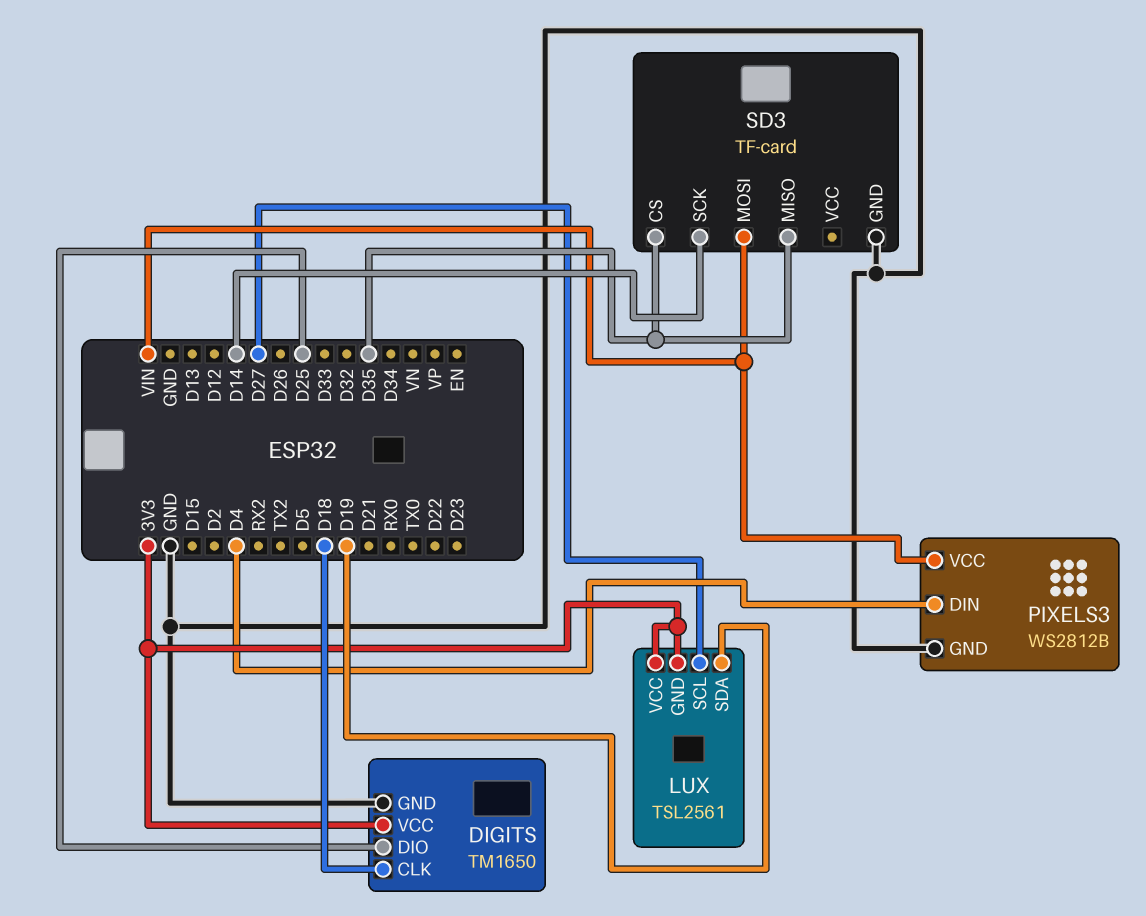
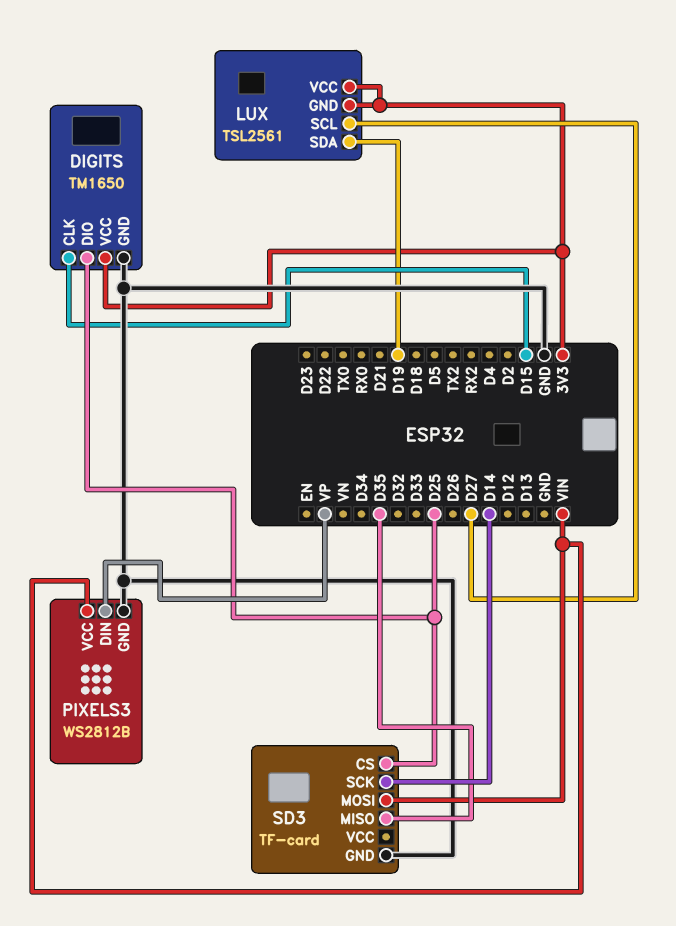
DIGITS pin CLK: D18 -> D15
PIXELS3 pin DIN: D4 -> VP
SD3 pin CS: D35 -> D25

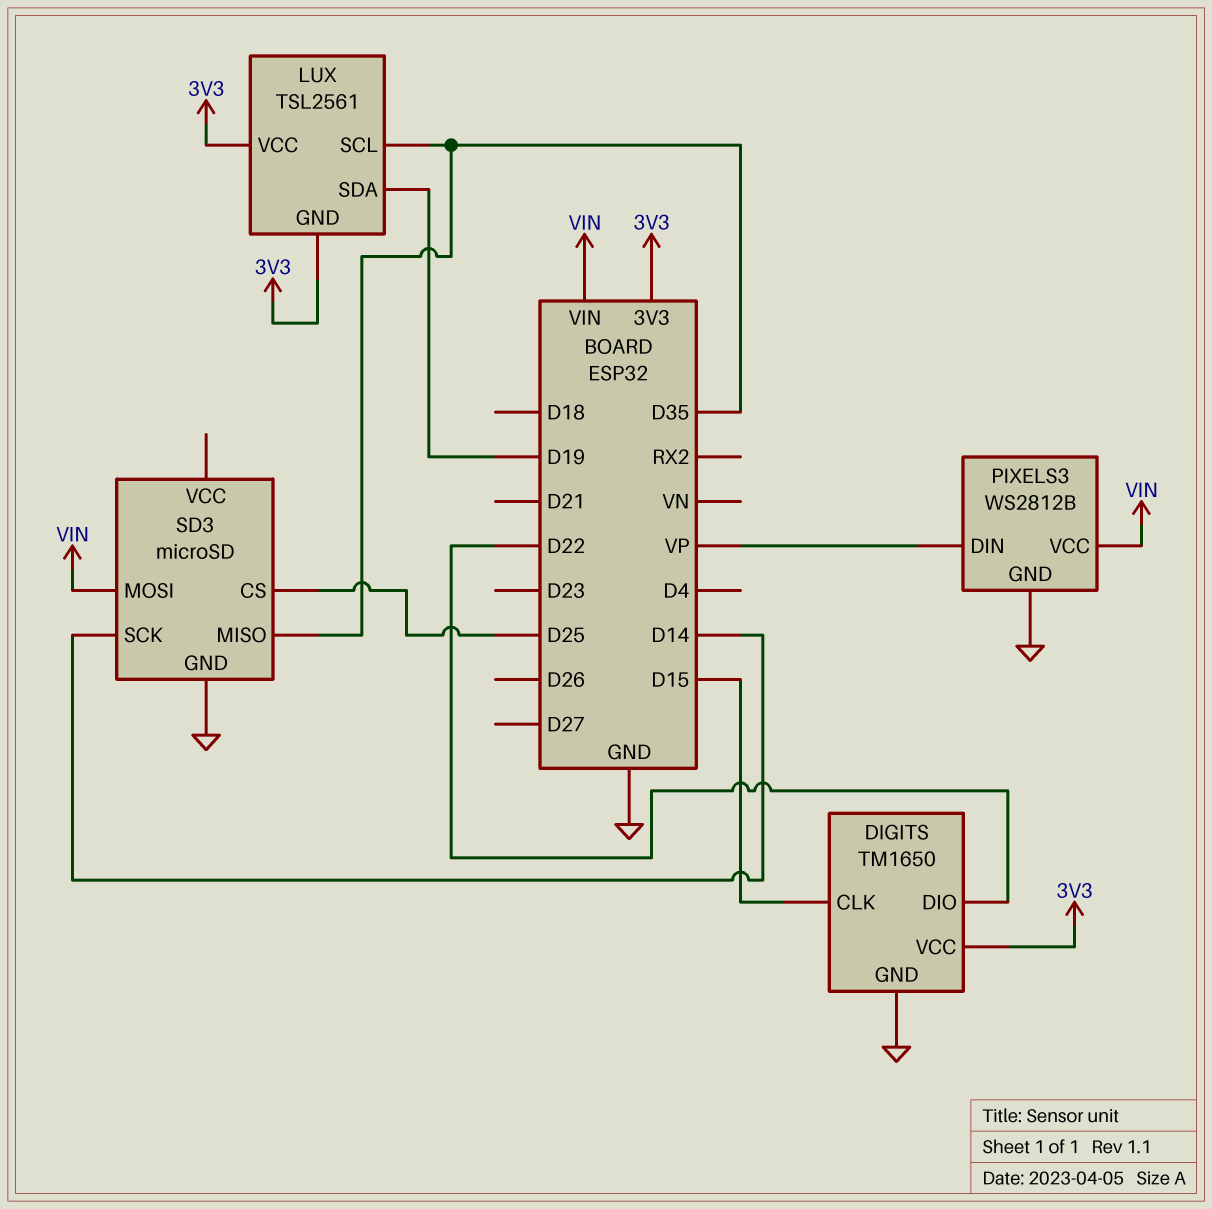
DIGITS pin DIO: D25 -> D22
LUX pin SCL: D27 -> D35
SD3: TF-card -> microSD

